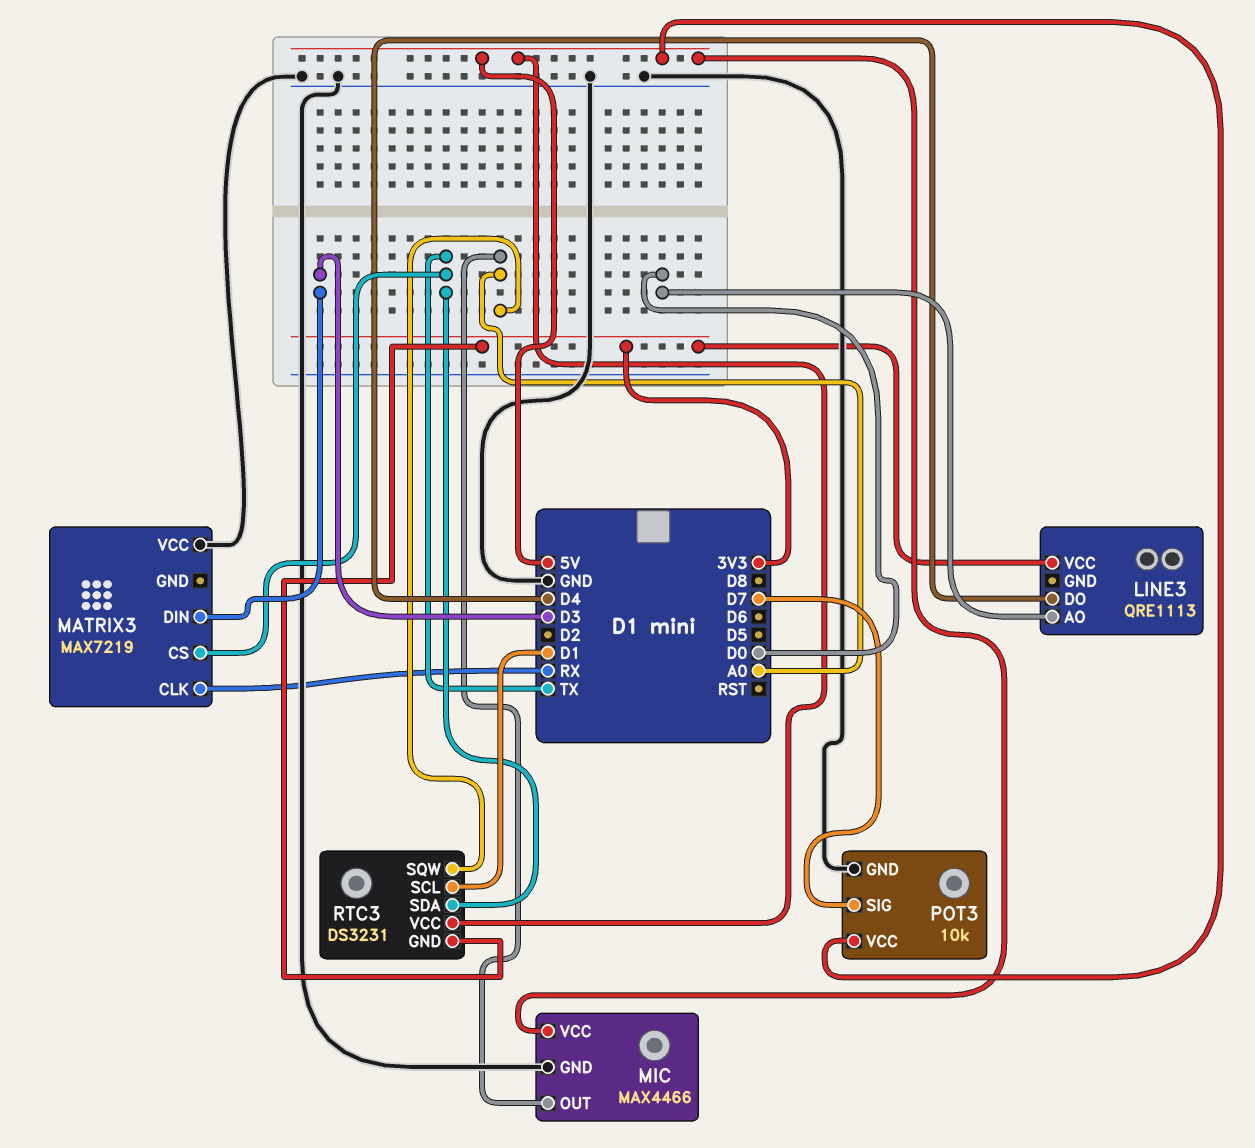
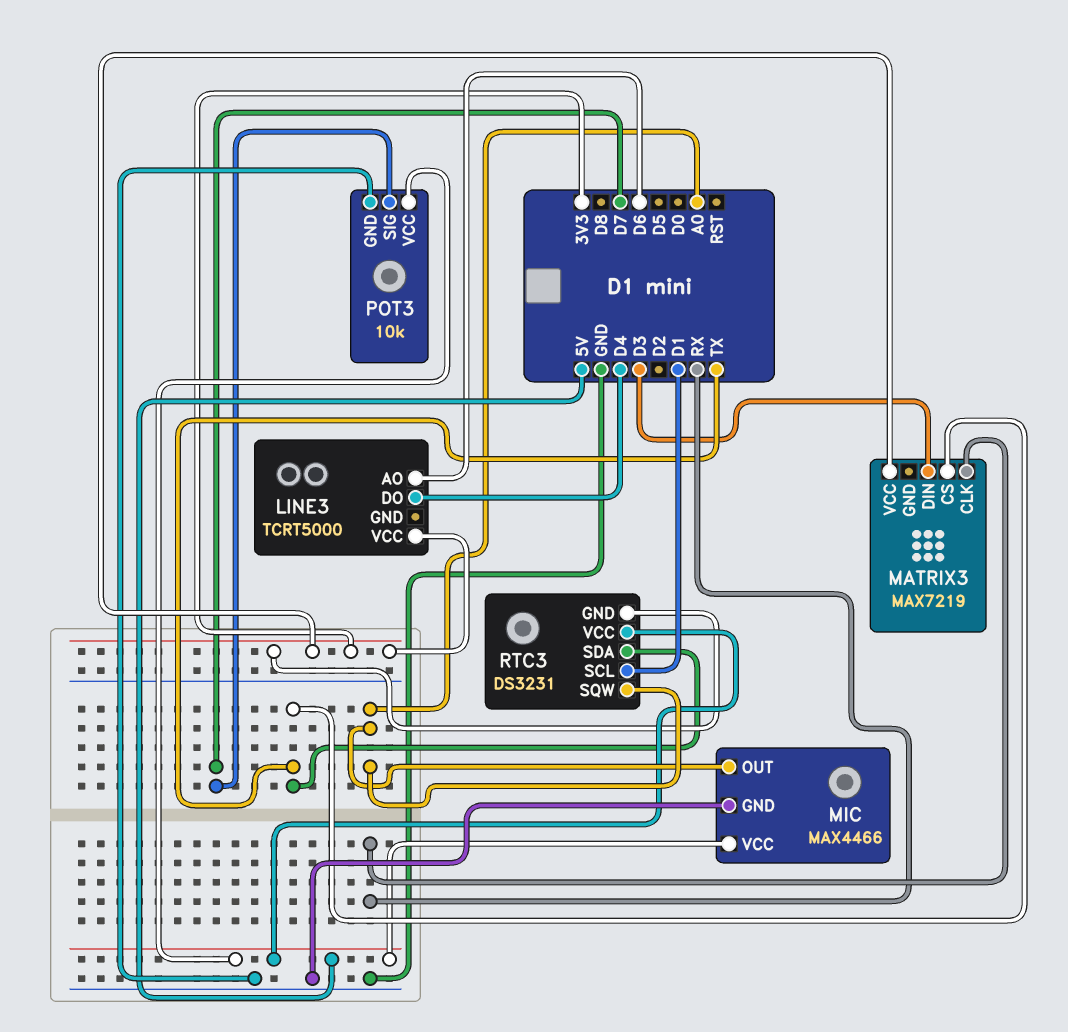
LINE3: QRE1113 -> TCRT5000
LINE3 pin AO: D0 -> D6
MATRIX3 pin VCC: GND -> 3V3

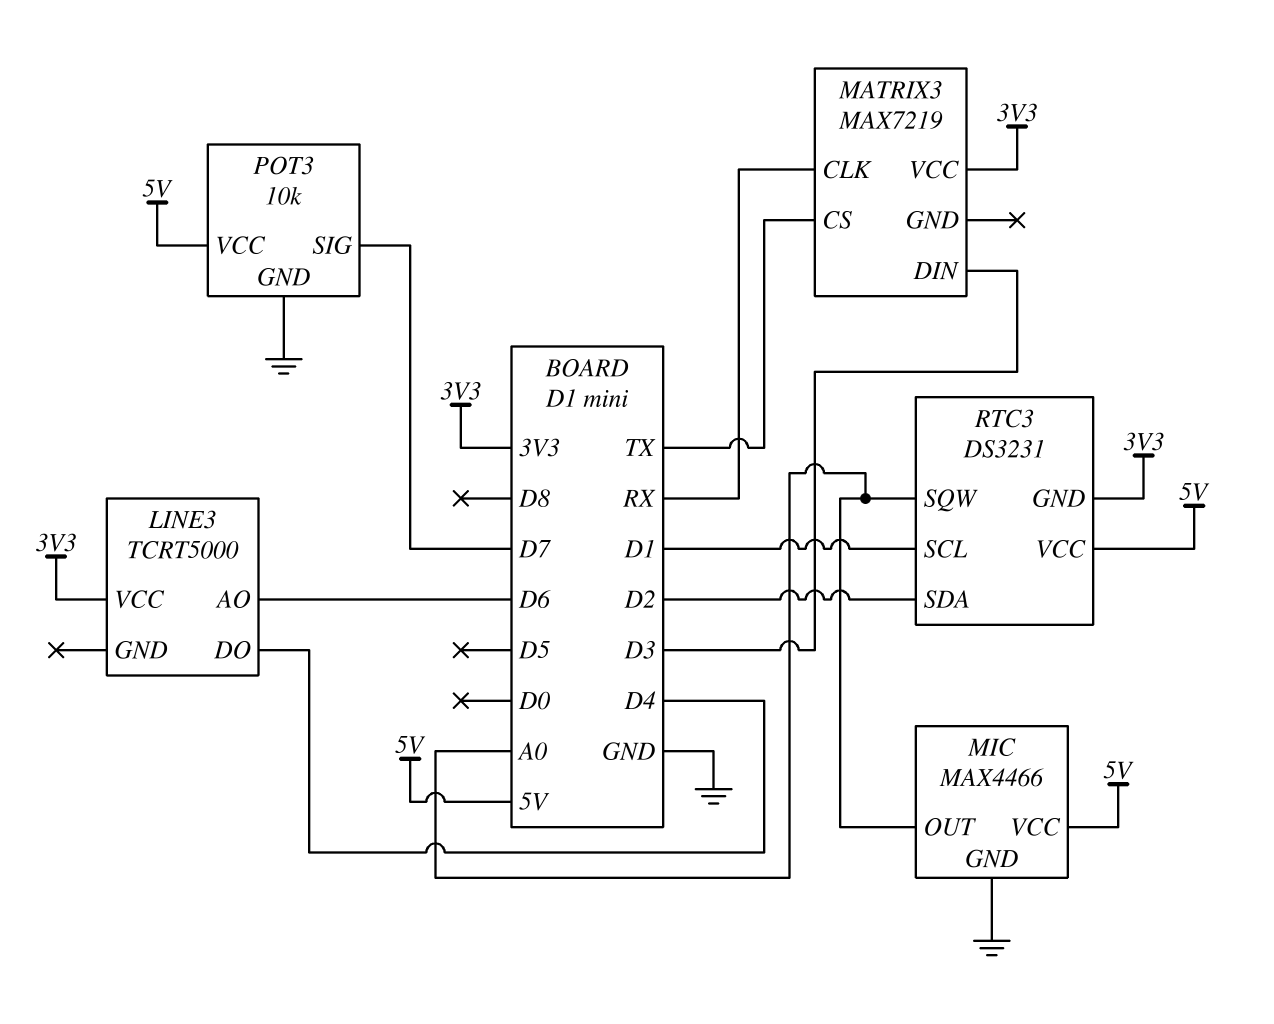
RTC3 pin SDA: TX -> D2

